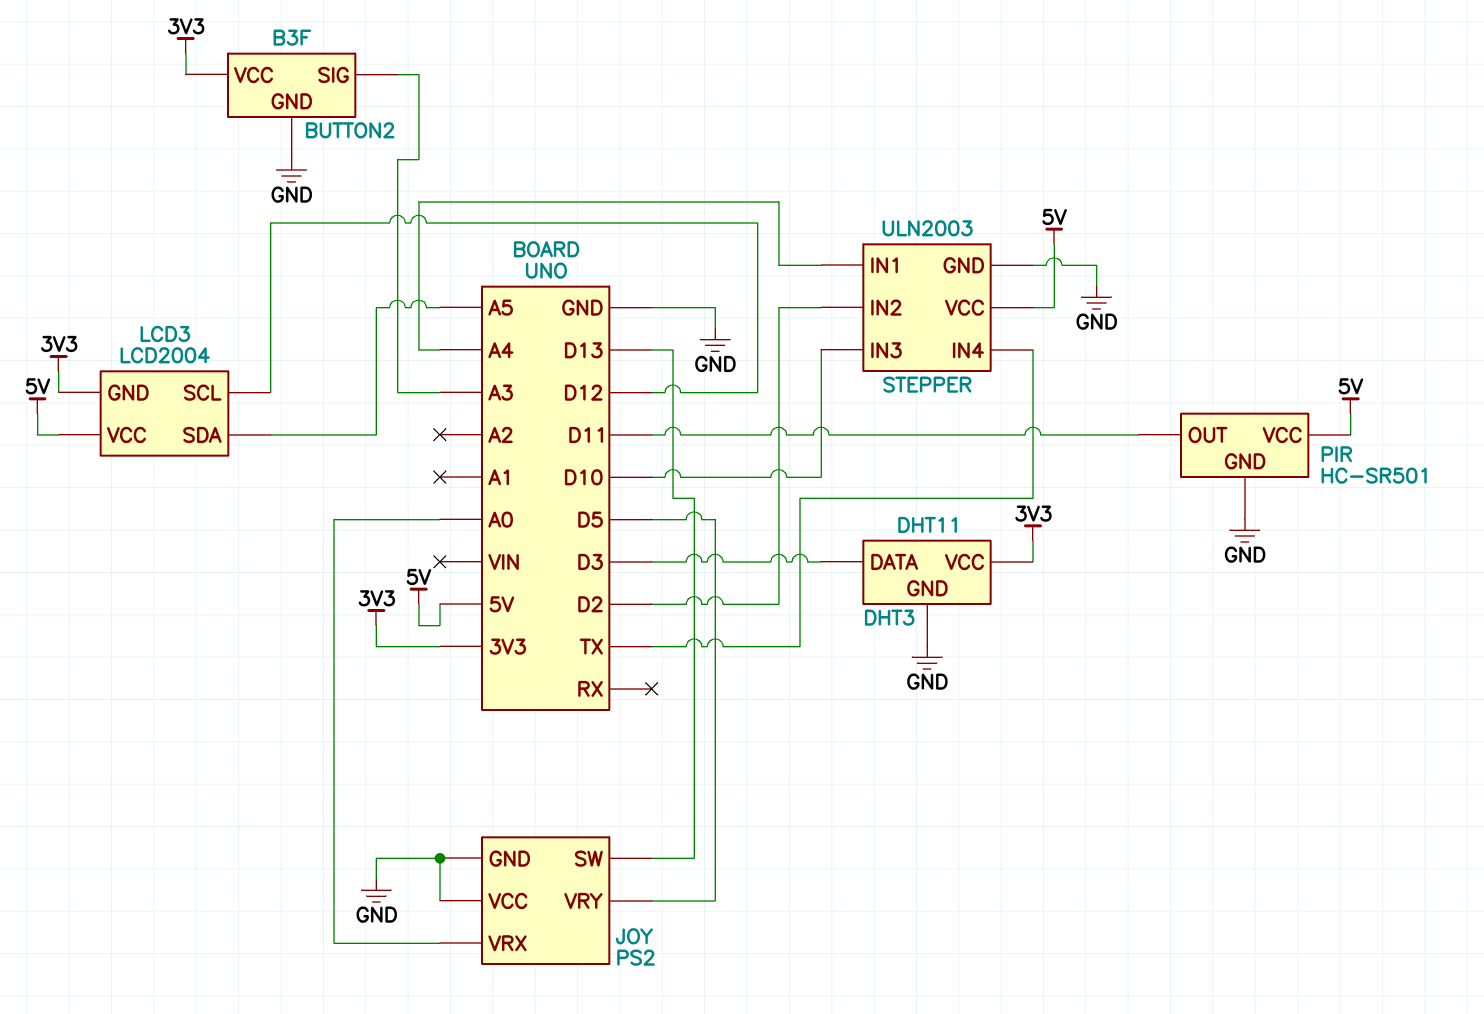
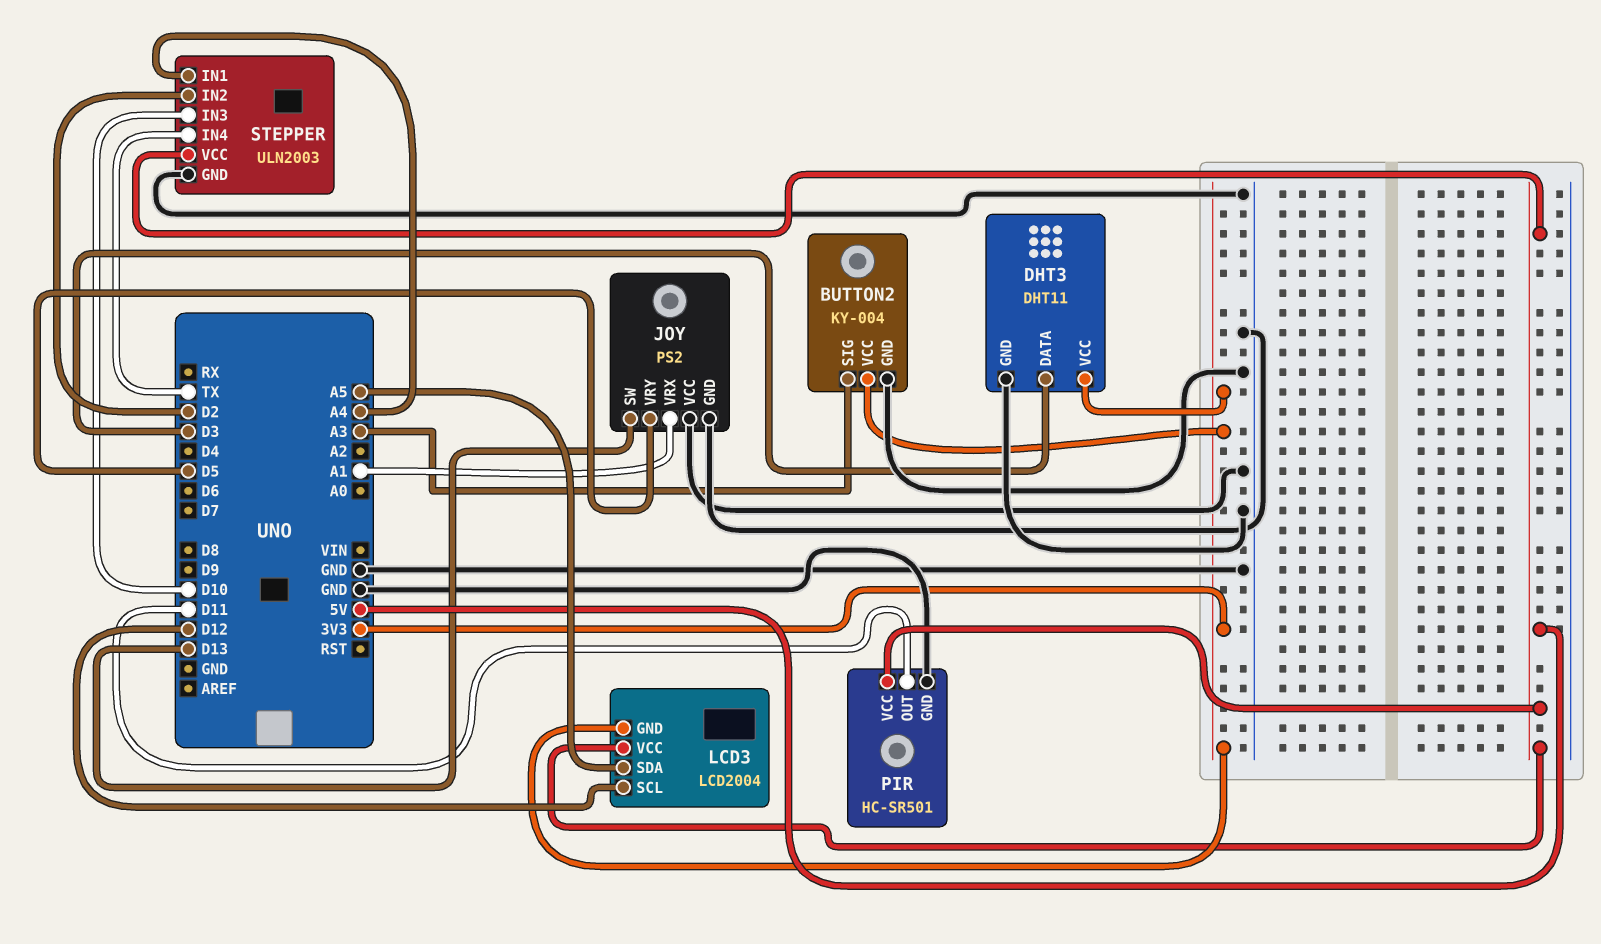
BUTTON2: B3F -> KY-004
JOY pin VRX: A0 -> A1

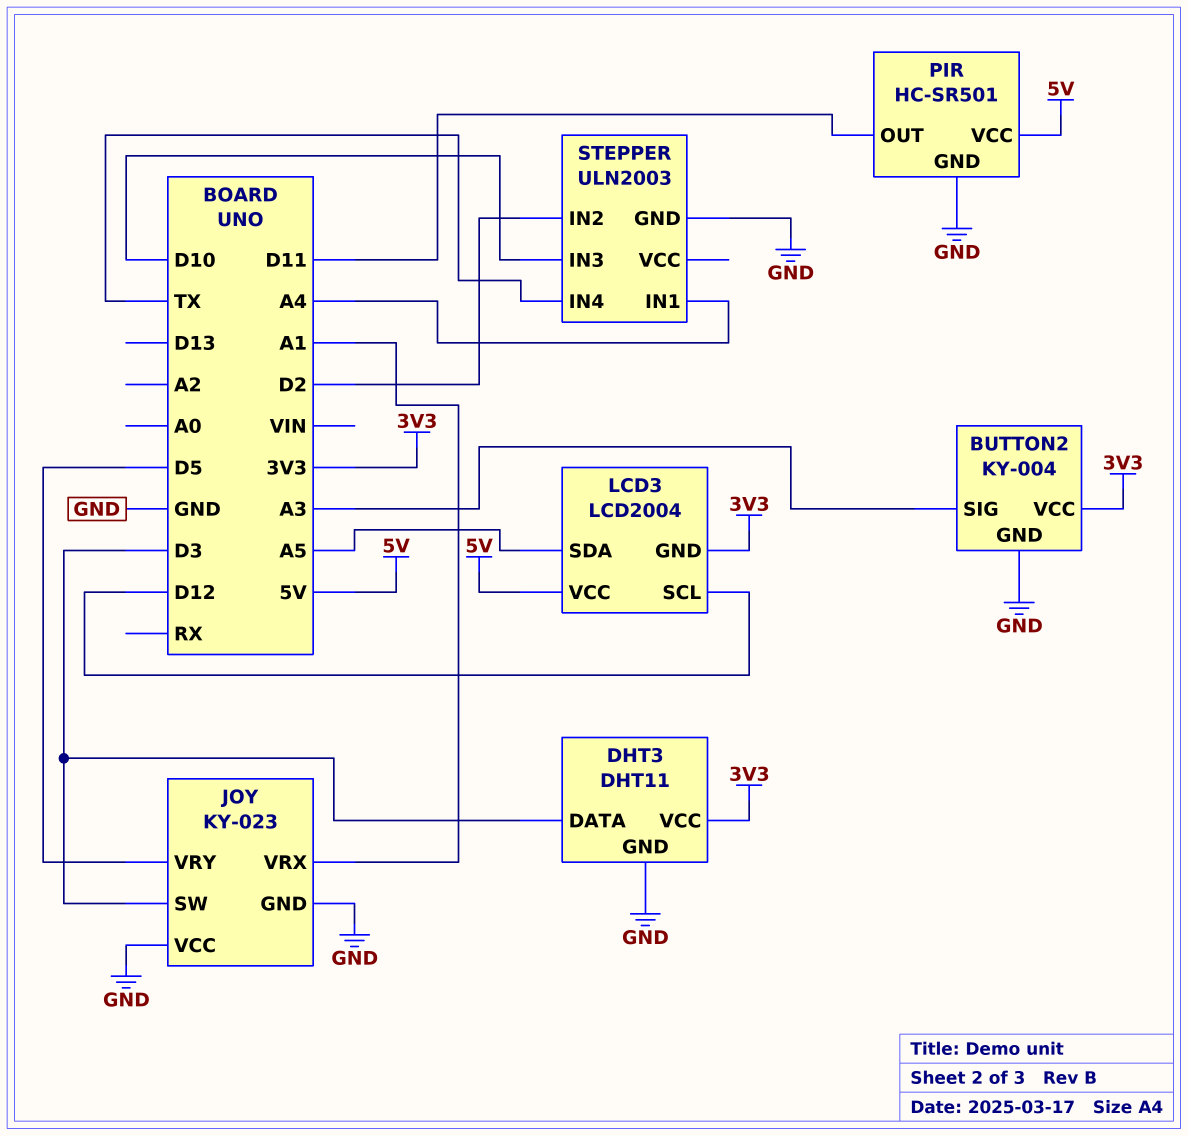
JOY: PS2 -> KY-023
JOY pin SW: D13 -> D3
STEPPER pin VCC: 5V -> none

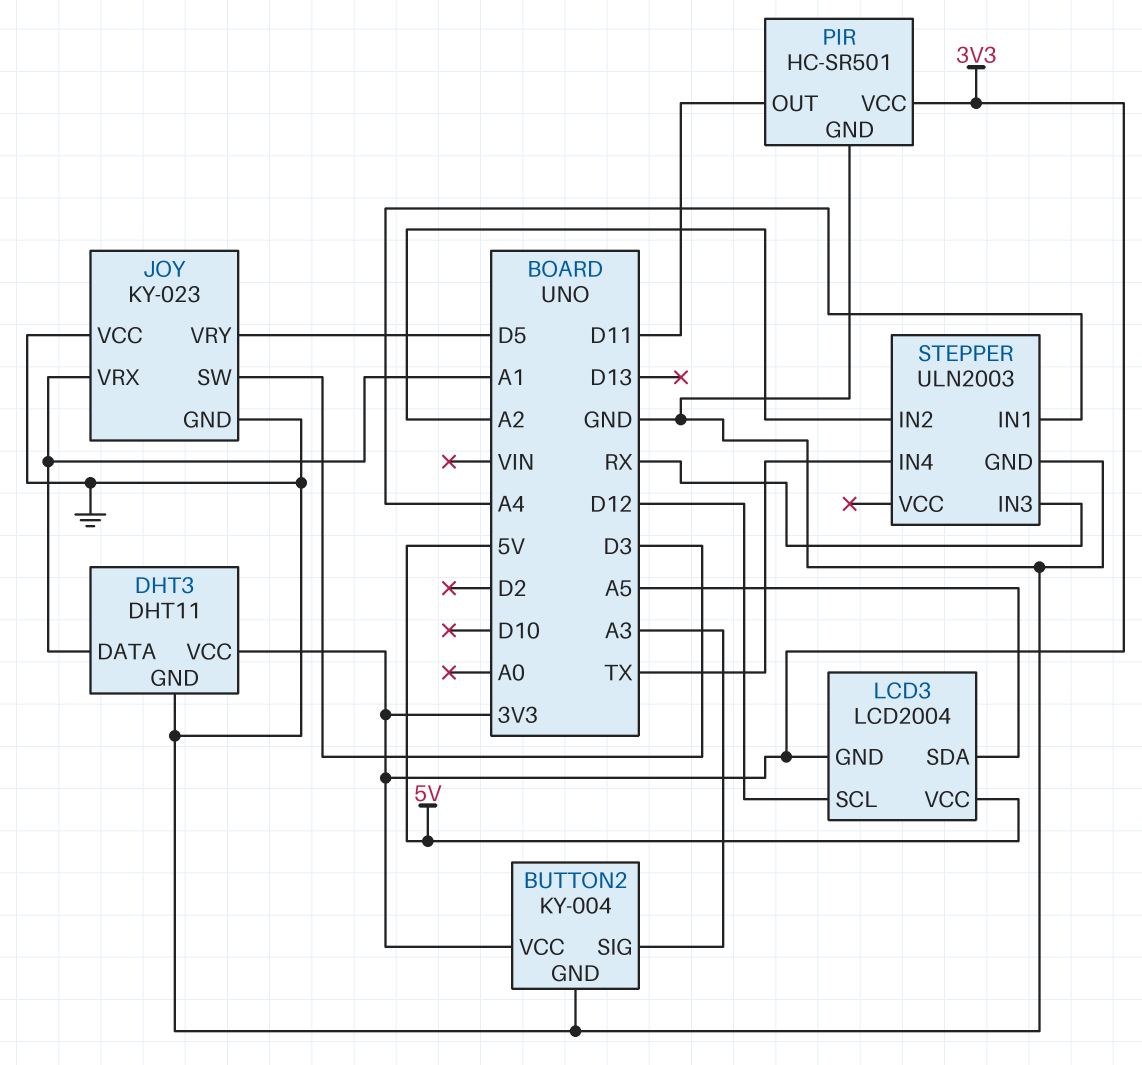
DHT3 pin DATA: D3 -> A1
PIR pin VCC: 5V -> 3V3
STEPPER pin IN2: D2 -> A2
STEPPER pin IN3: D10 -> RX

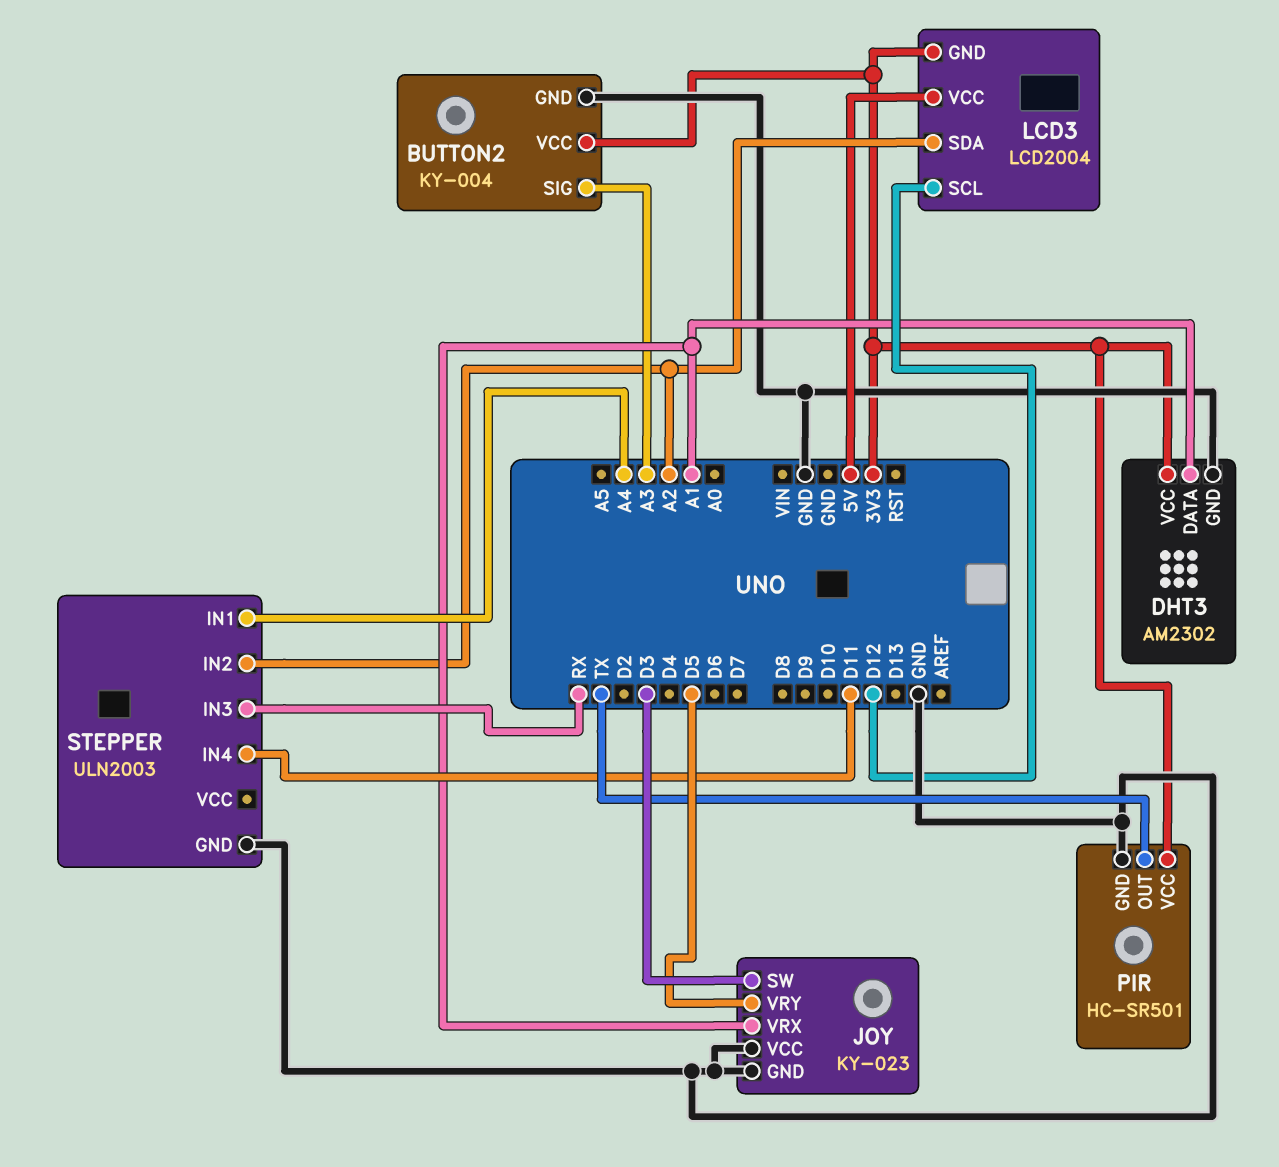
DHT3: DHT11 -> AM2302
LCD3 pin SDA: A5 -> A2
PIR pin OUT: D11 -> TX
STEPPER pin IN4: TX -> D11

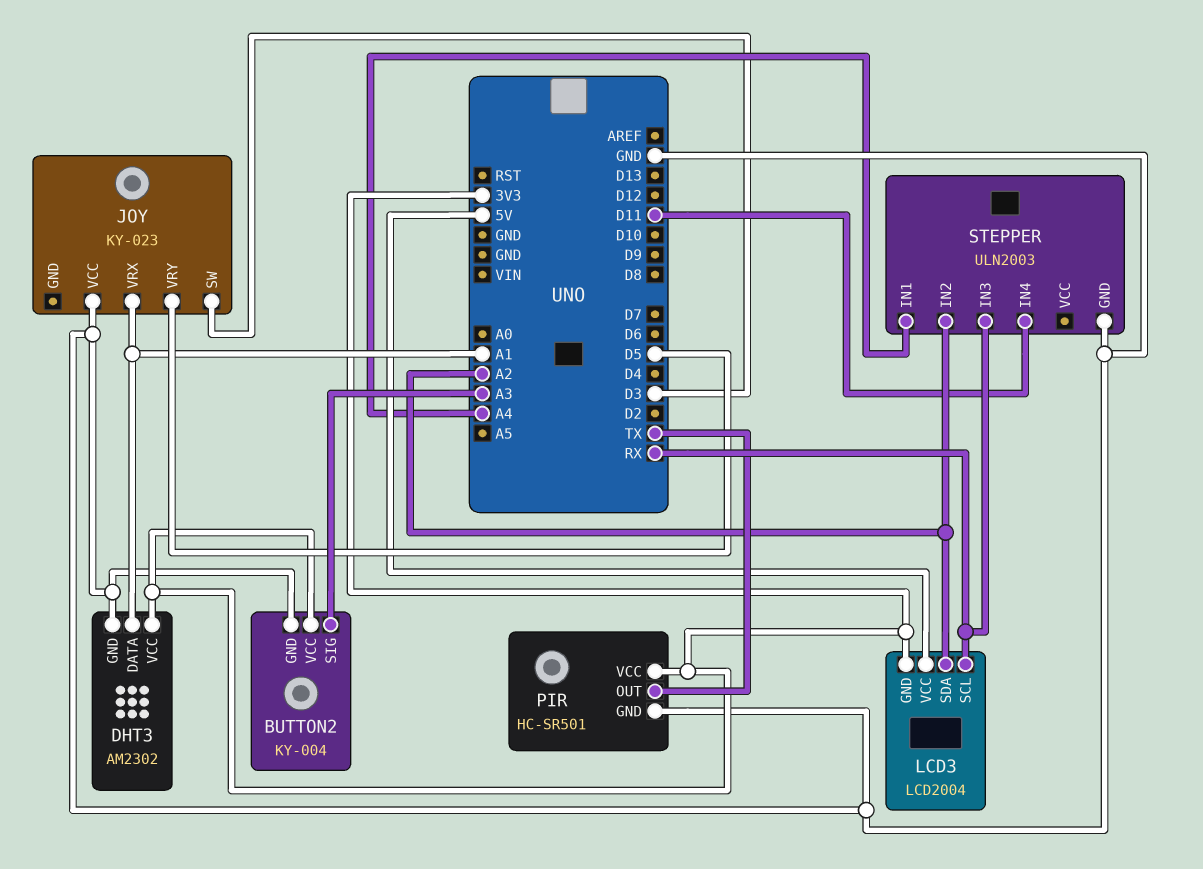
JOY pin GND: GND -> none
LCD3 pin SCL: D12 -> RX

